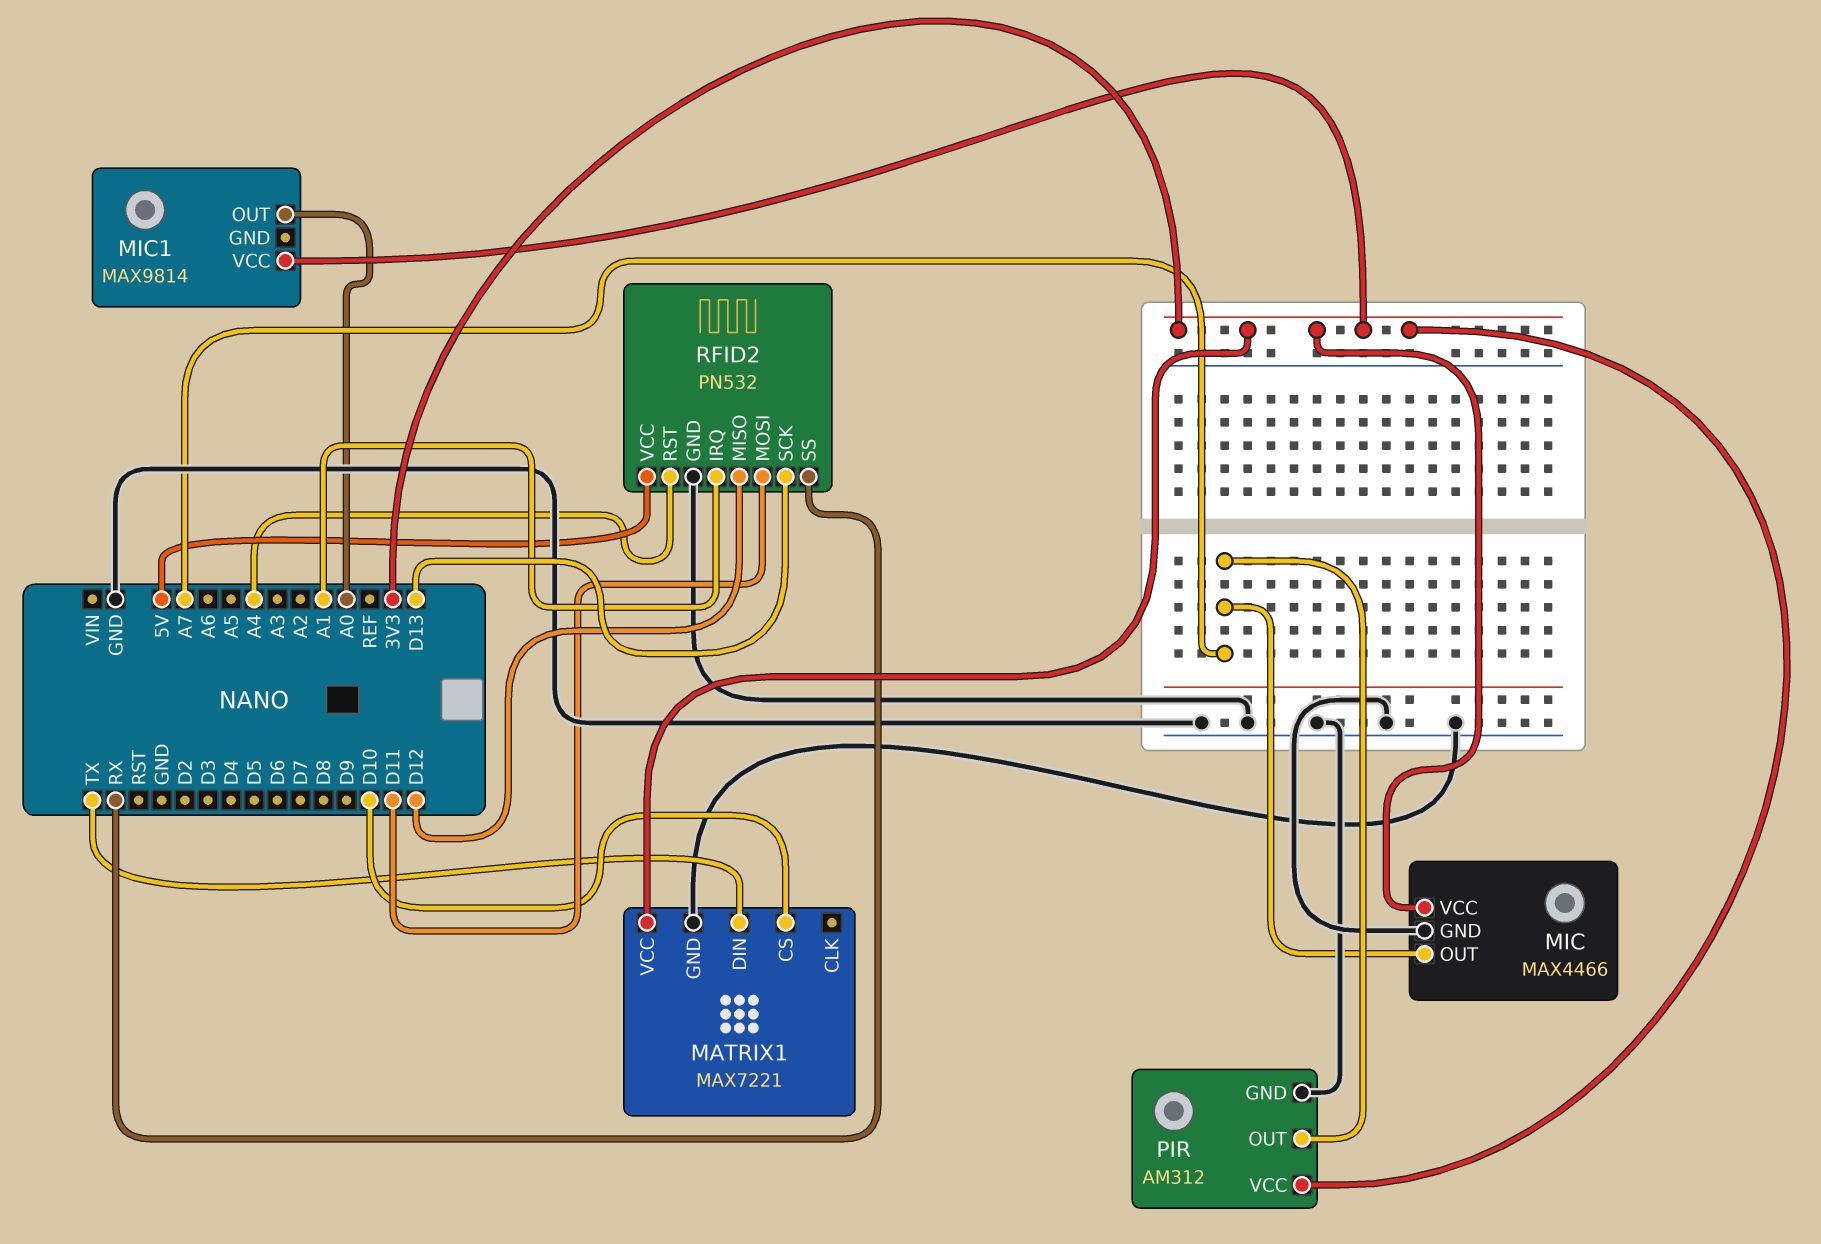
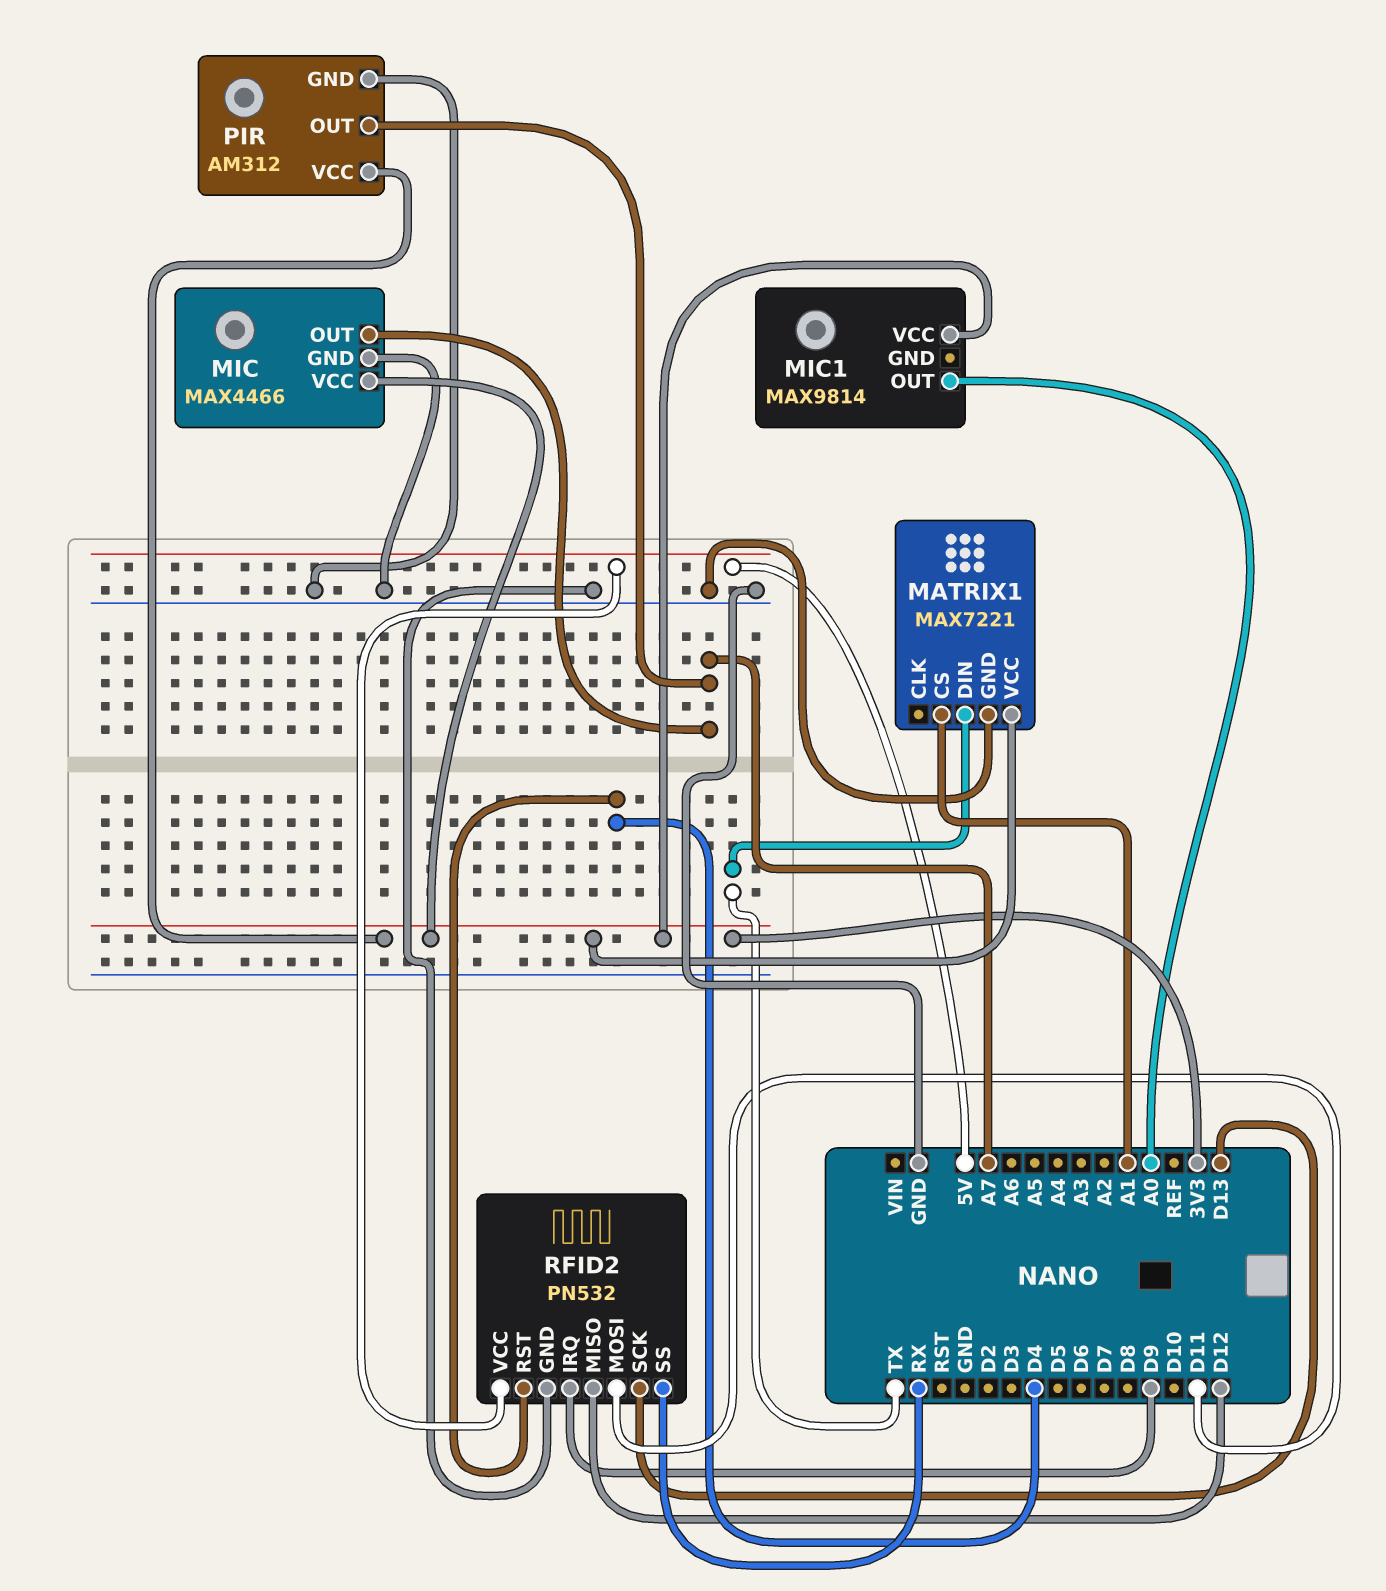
MATRIX1 pin CS: D10 -> A1
RFID2 pin IRQ: A1 -> D9
RFID2 pin RST: A4 -> D4

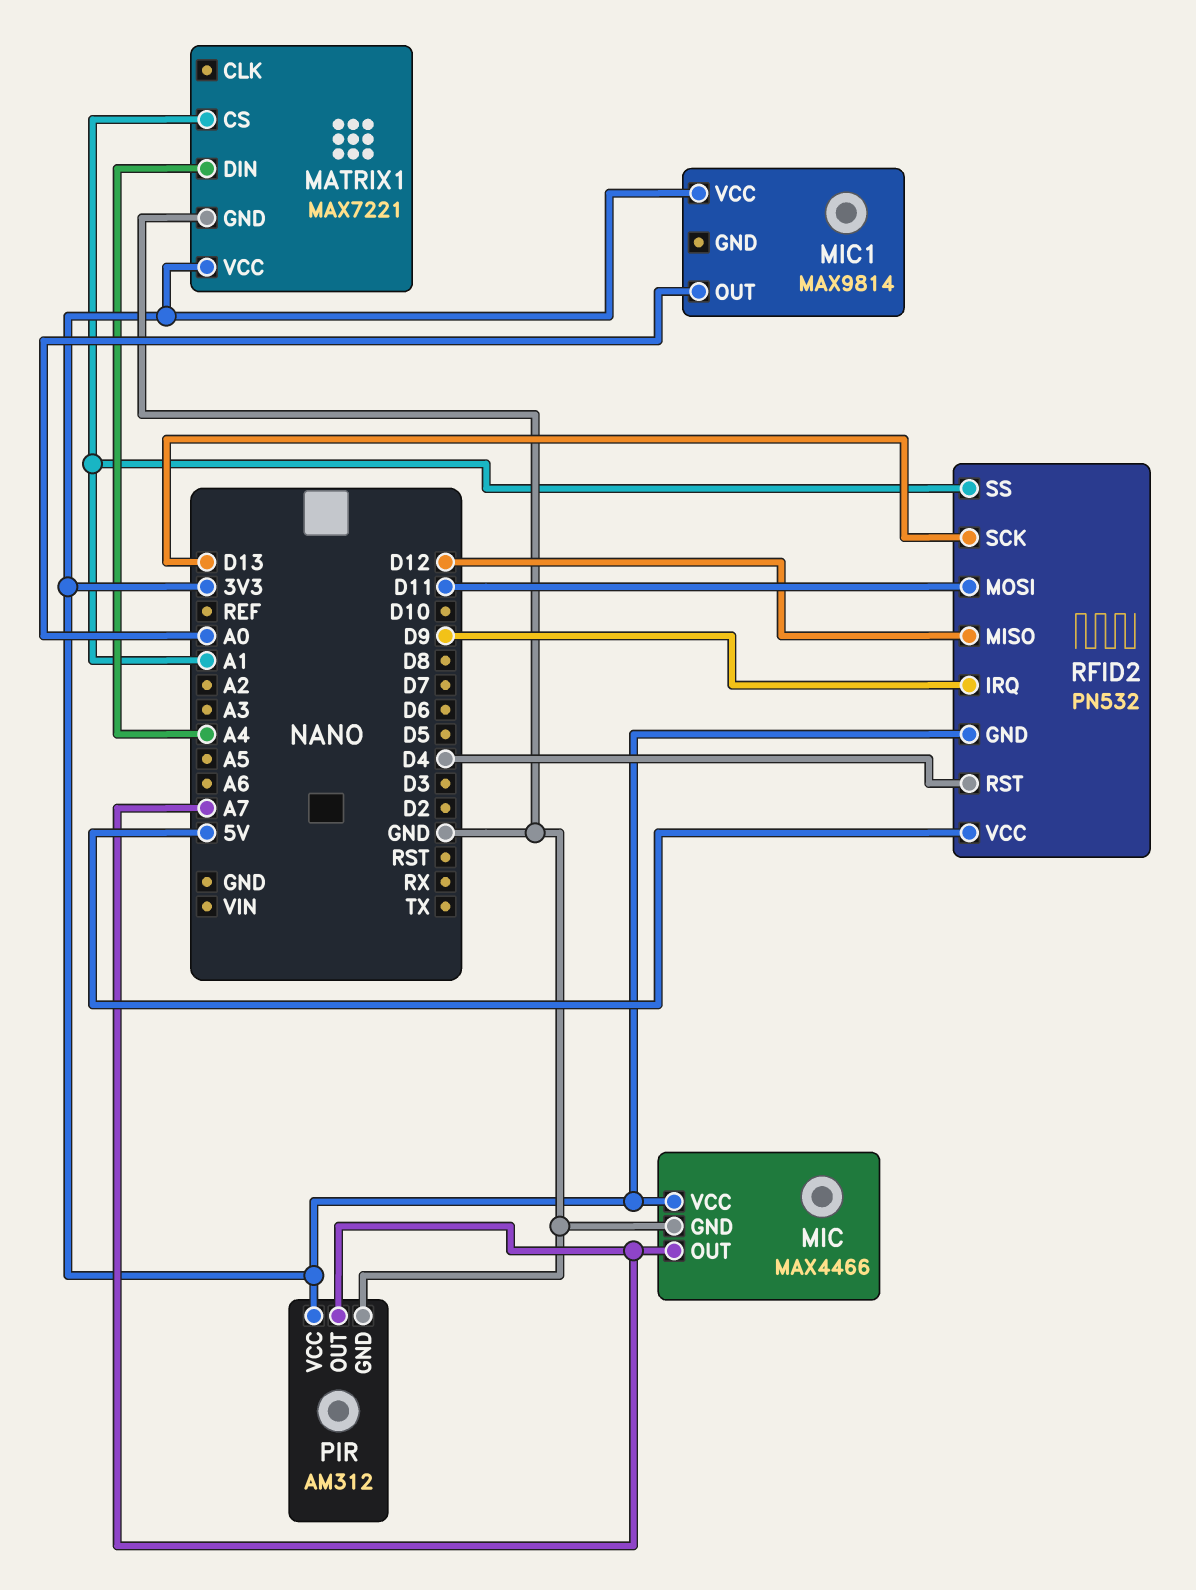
MATRIX1 pin DIN: TX -> A4
RFID2 pin GND: GND -> 3V3
RFID2 pin SS: RX -> A1

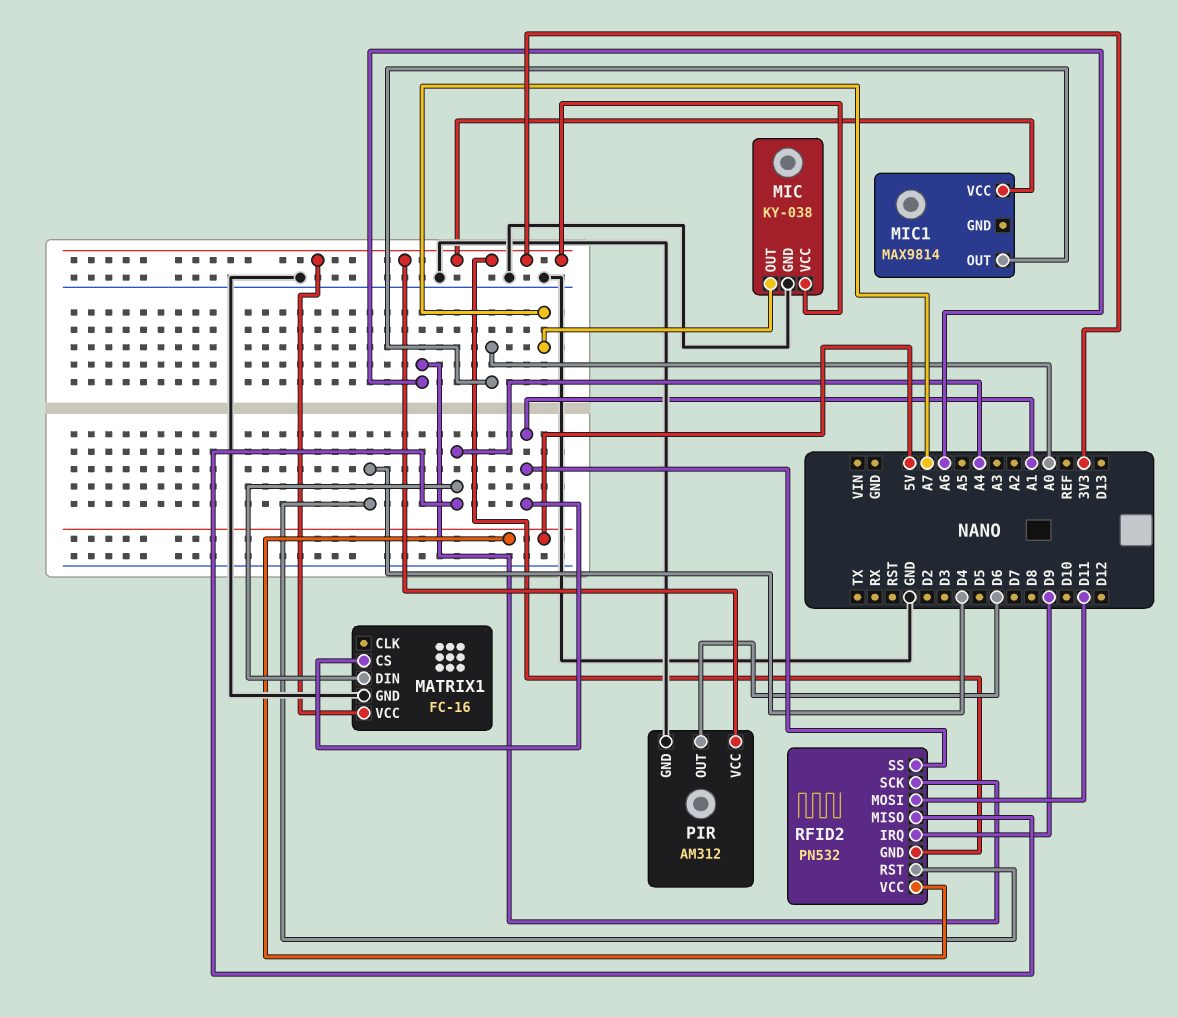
MATRIX1: MAX7221 -> FC-16
MIC: MAX4466 -> KY-038
PIR pin OUT: A7 -> D6
RFID2 pin MISO: D12 -> A4
RFID2 pin SCK: D13 -> A6

